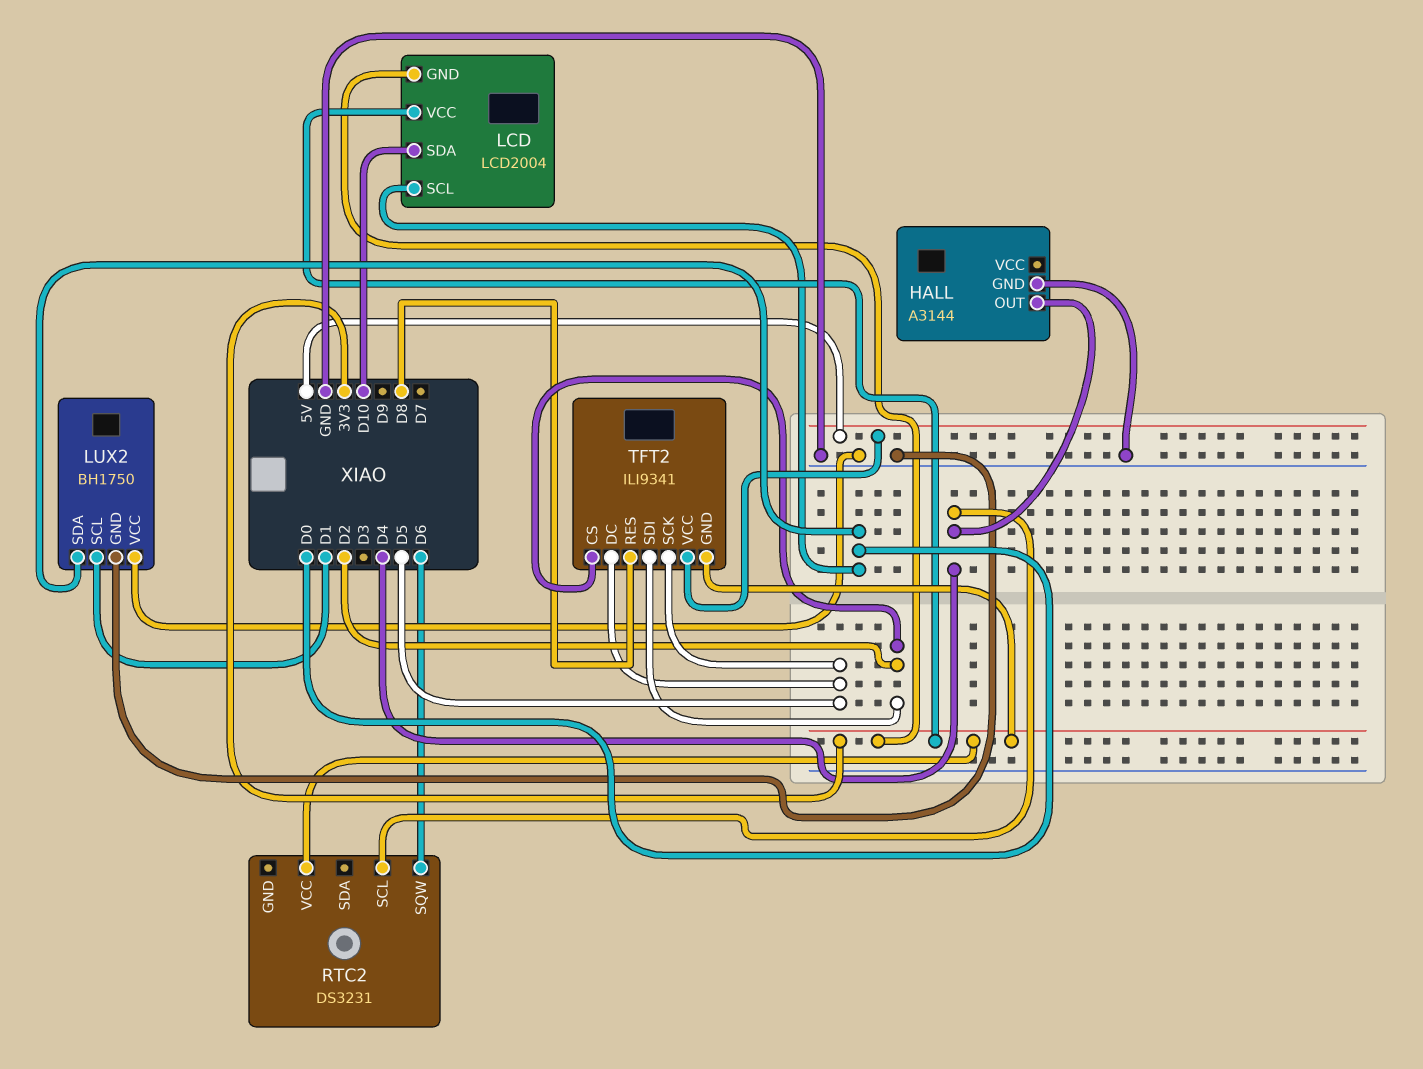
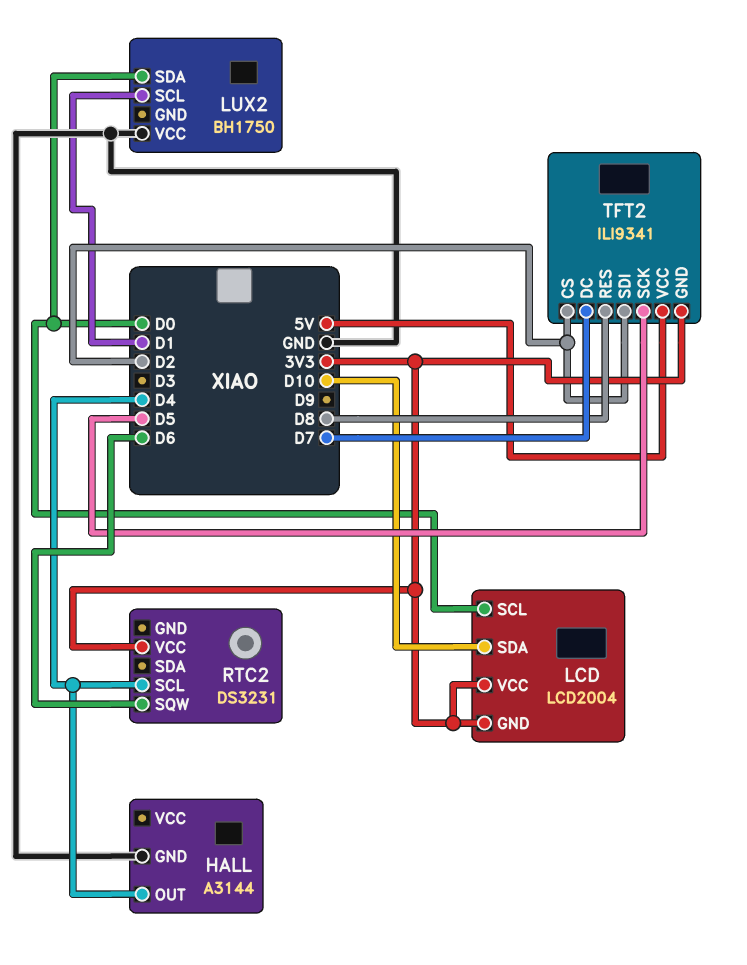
LUX2 pin GND: GND -> none
TFT2 pin DC: D5 -> D7

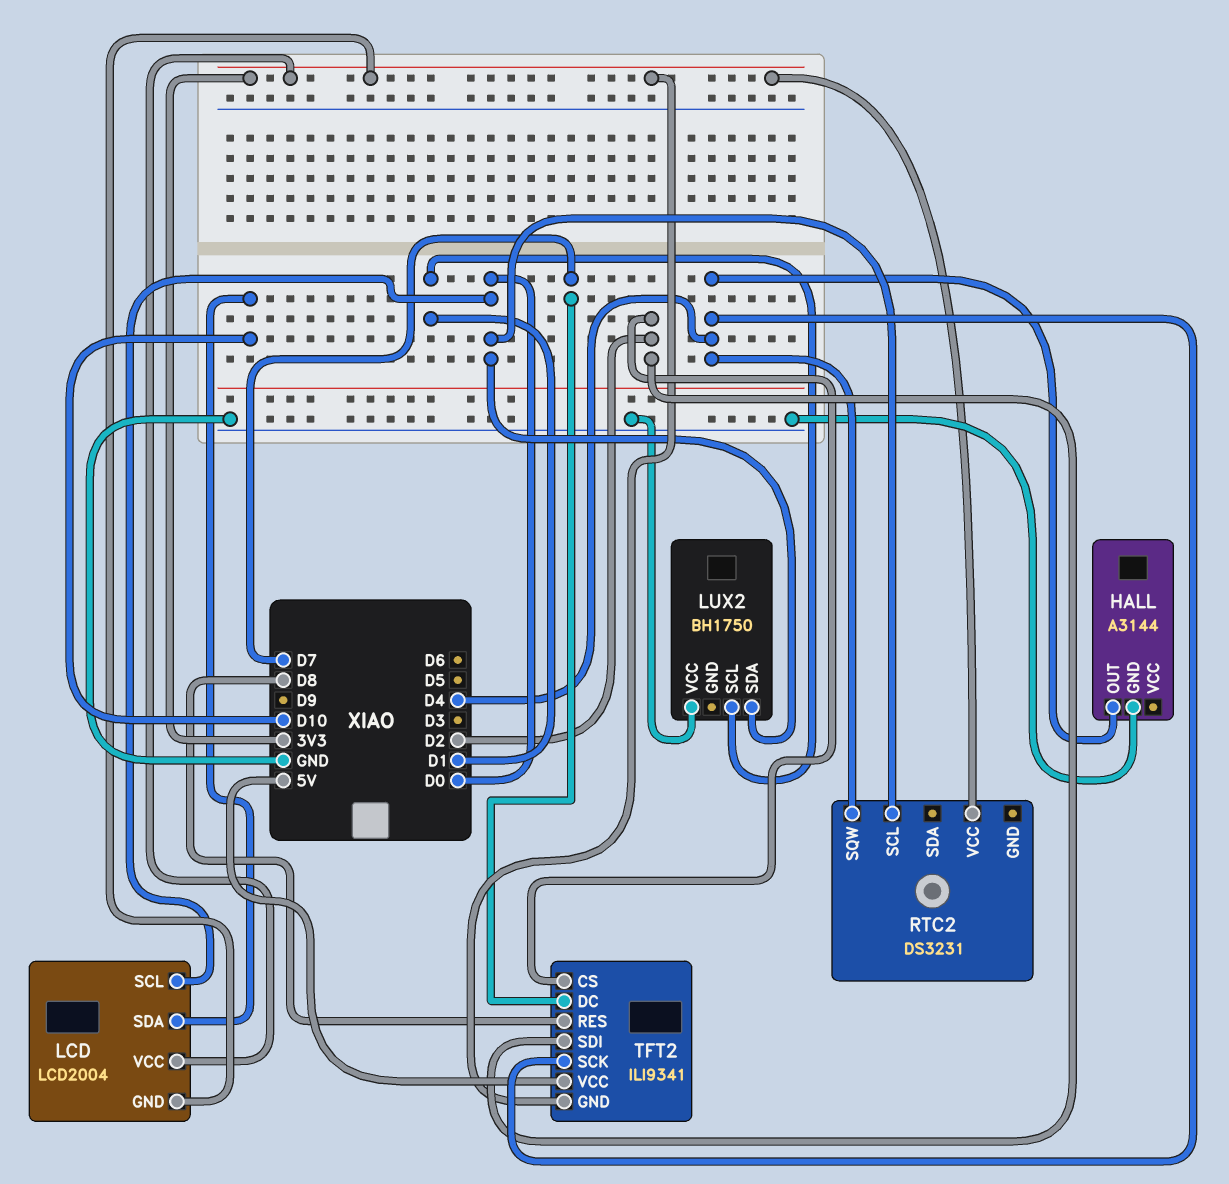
RTC2 pin SCL: D4 -> D0
RTC2 pin SQW: D6 -> D4
TFT2 pin SCK: D5 -> D4

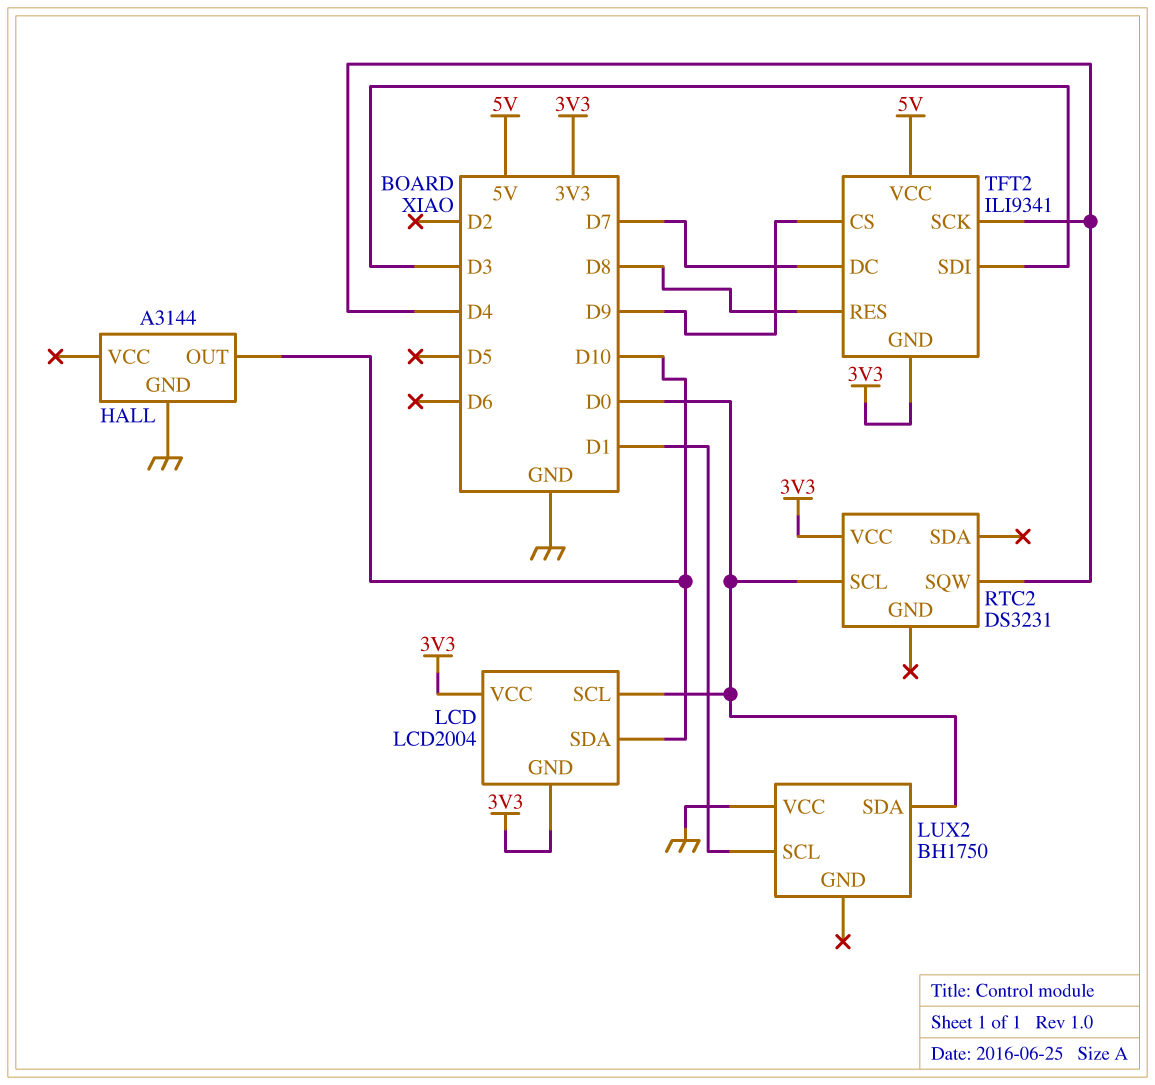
HALL pin OUT: D4 -> D10
TFT2 pin CS: D2 -> D9
TFT2 pin SDI: D2 -> D3

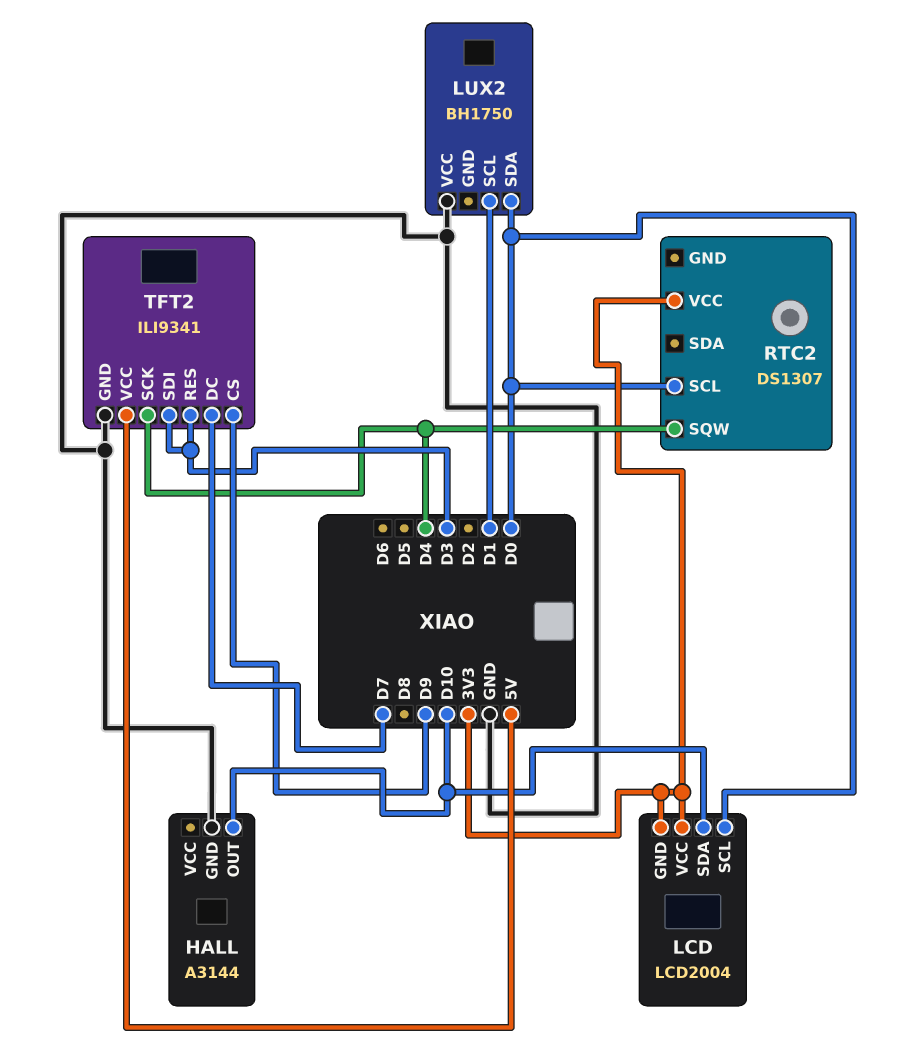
RTC2: DS3231 -> DS1307
TFT2 pin GND: 3V3 -> GND
TFT2 pin RES: D8 -> D3

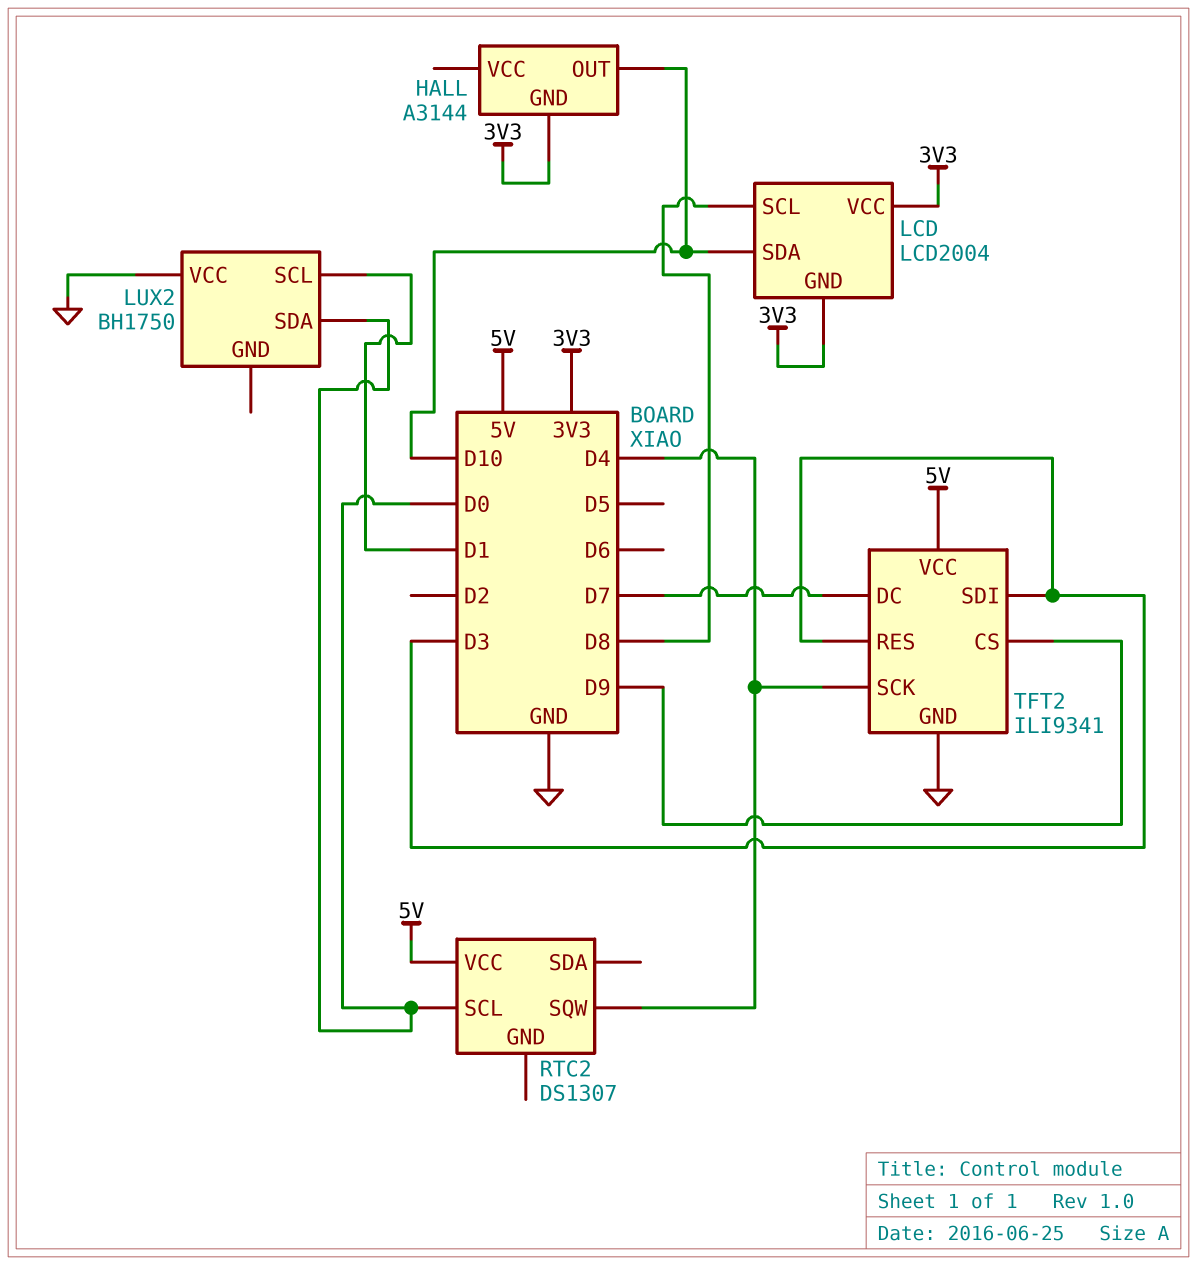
HALL pin GND: GND -> 3V3
LCD pin SCL: D0 -> D8
RTC2 pin VCC: 3V3 -> 5V

